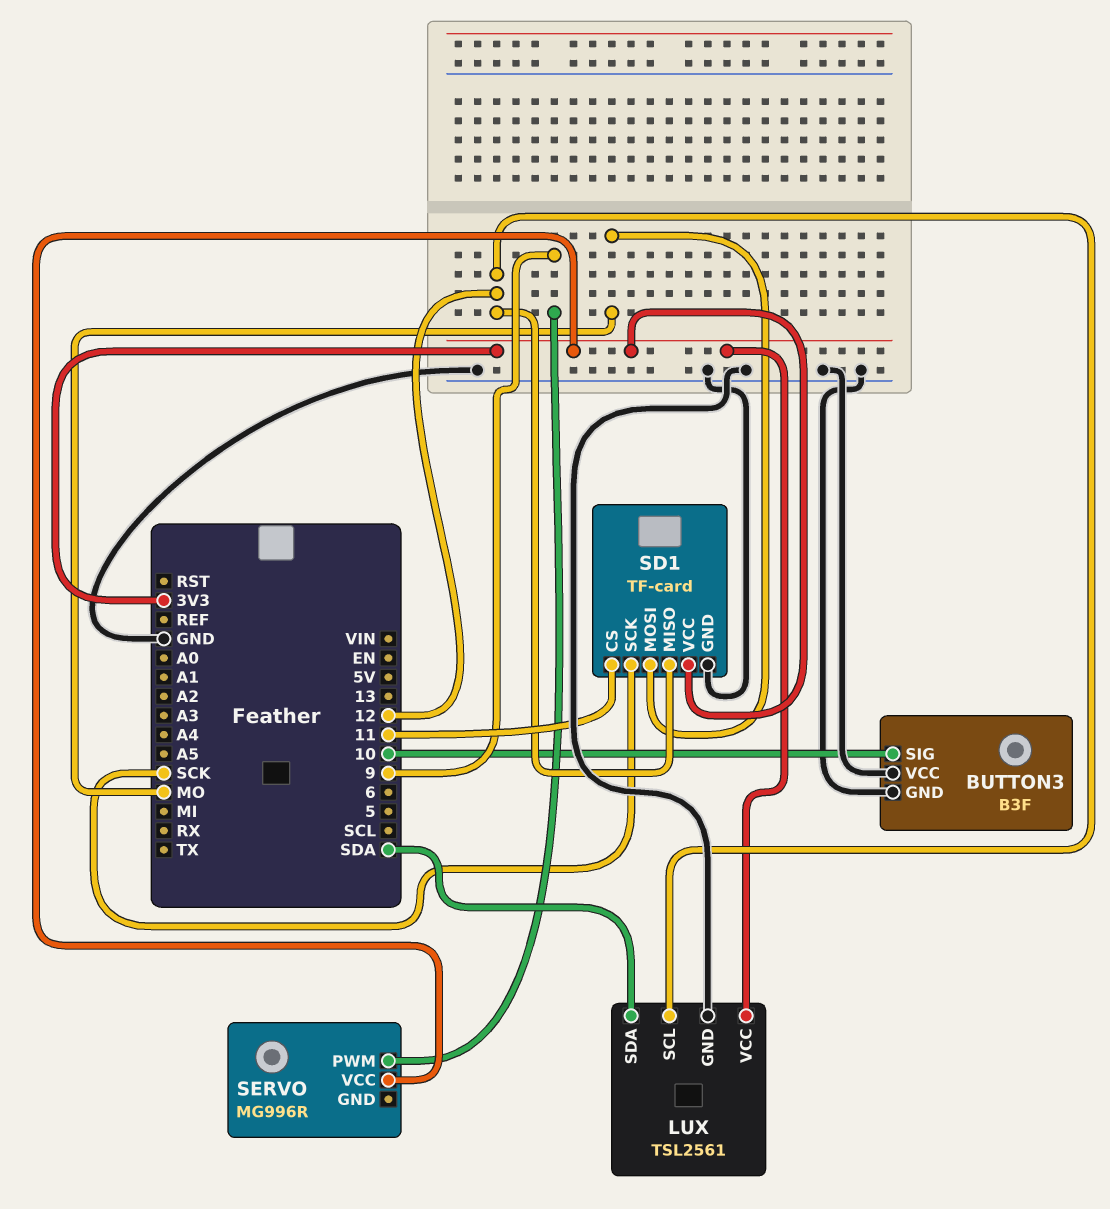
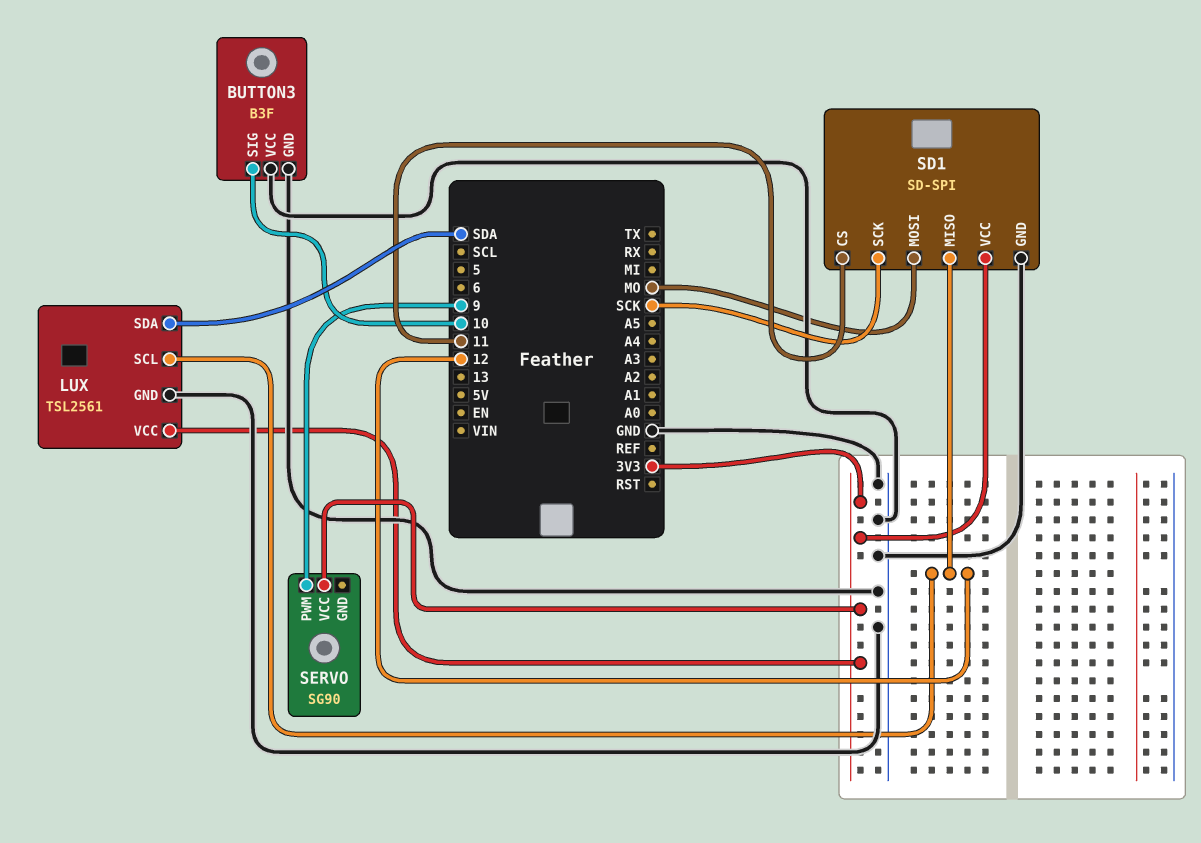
SD1: TF-card -> SD-SPI
SERVO: MG996R -> SG90

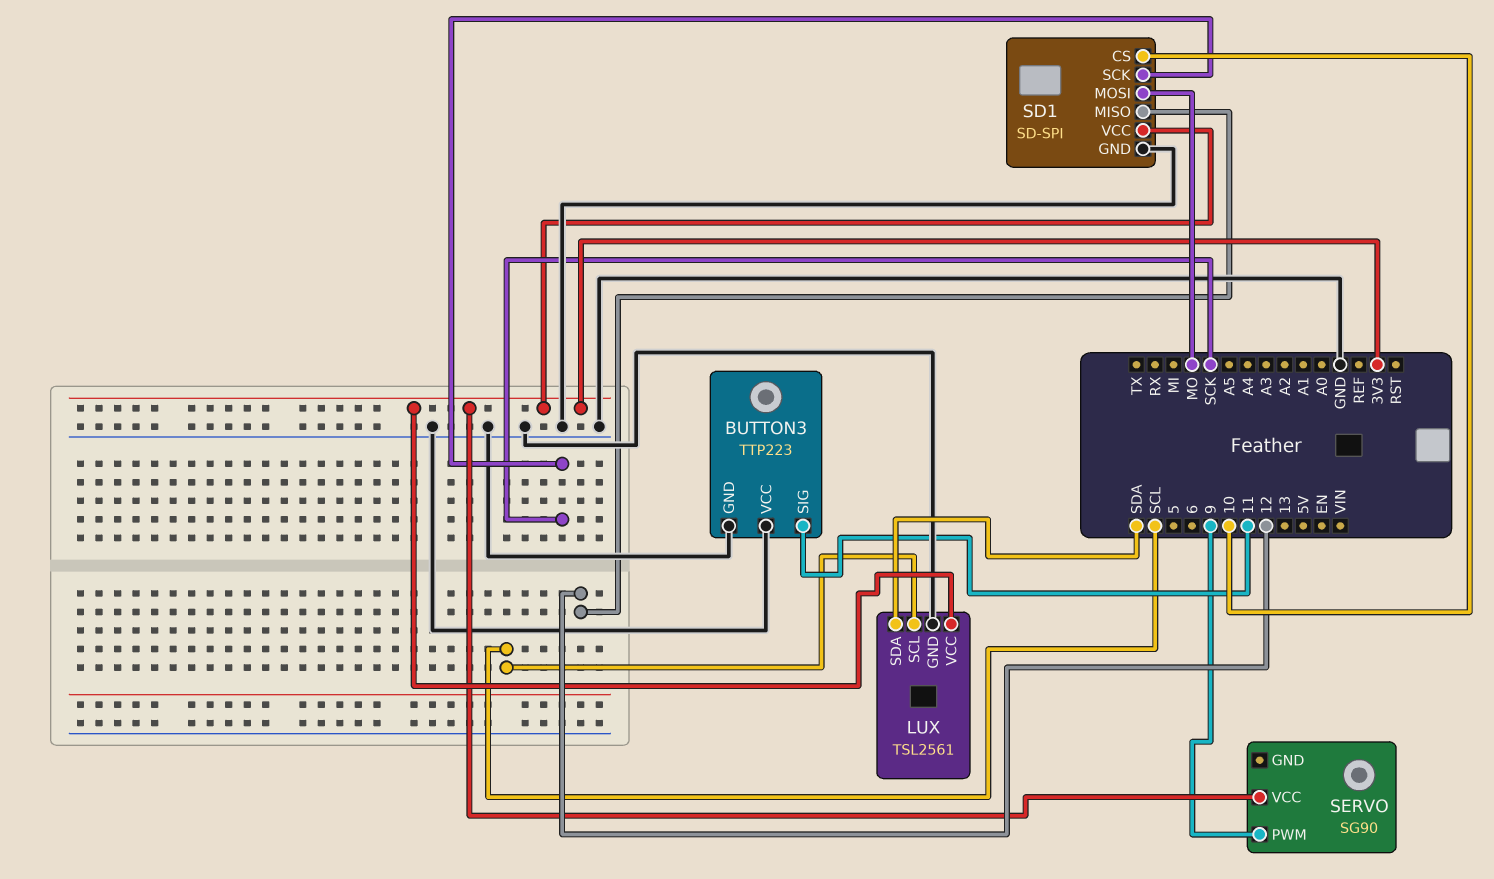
BUTTON3: B3F -> TTP223
BUTTON3 pin SIG: 10 -> 11
LUX pin SCL: 12 -> SCL
SD1 pin CS: 11 -> 10

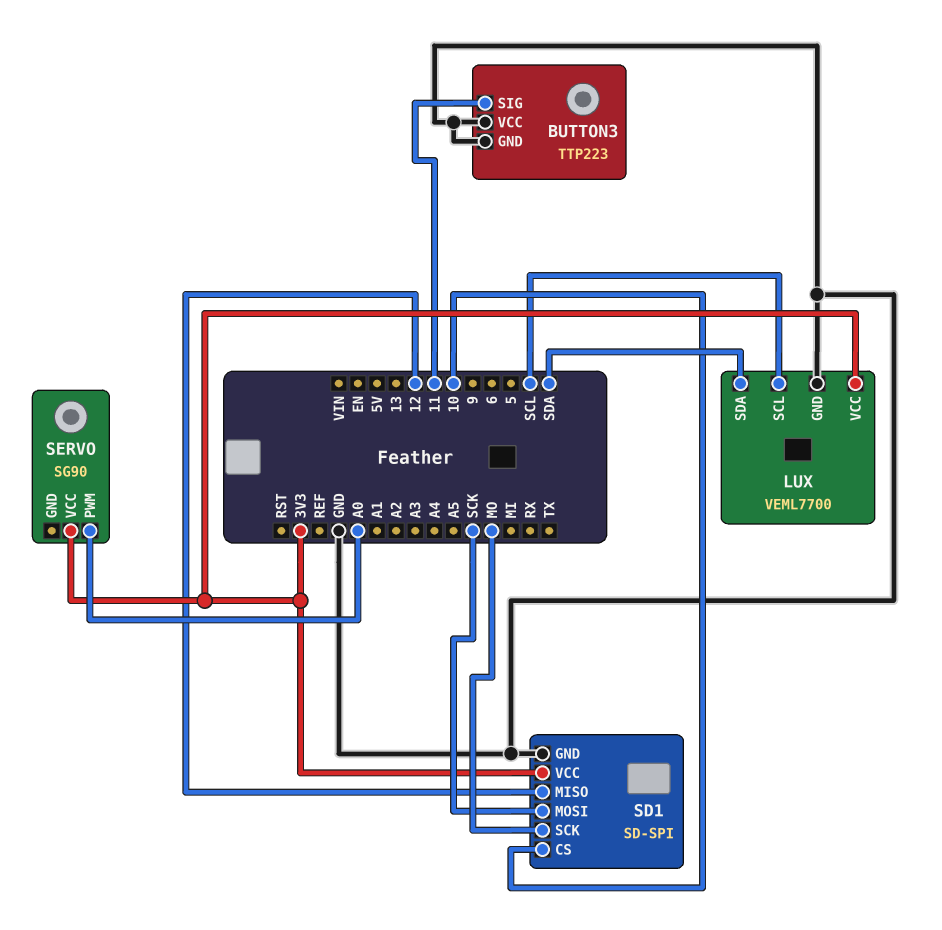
LUX: TSL2561 -> VEML7700
SD1 pin MOSI: MO -> SCK
SD1 pin SCK: SCK -> MO
SERVO pin PWM: 9 -> A0

